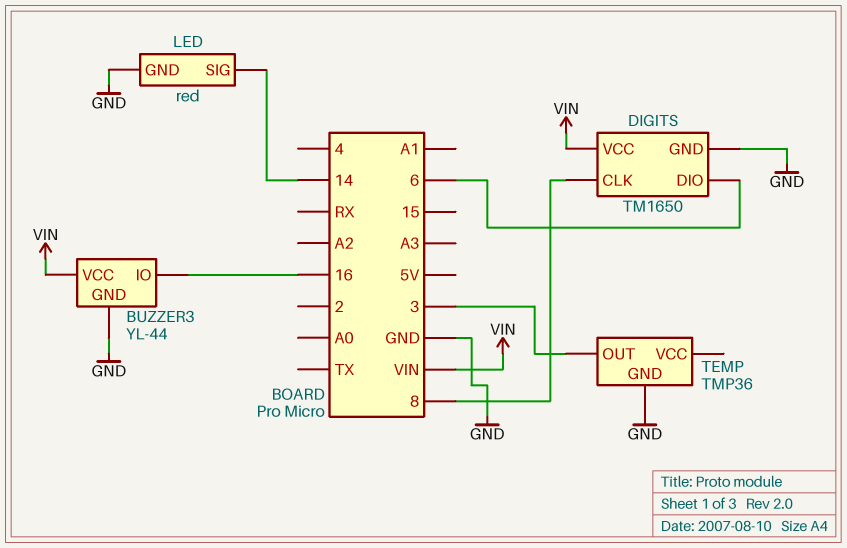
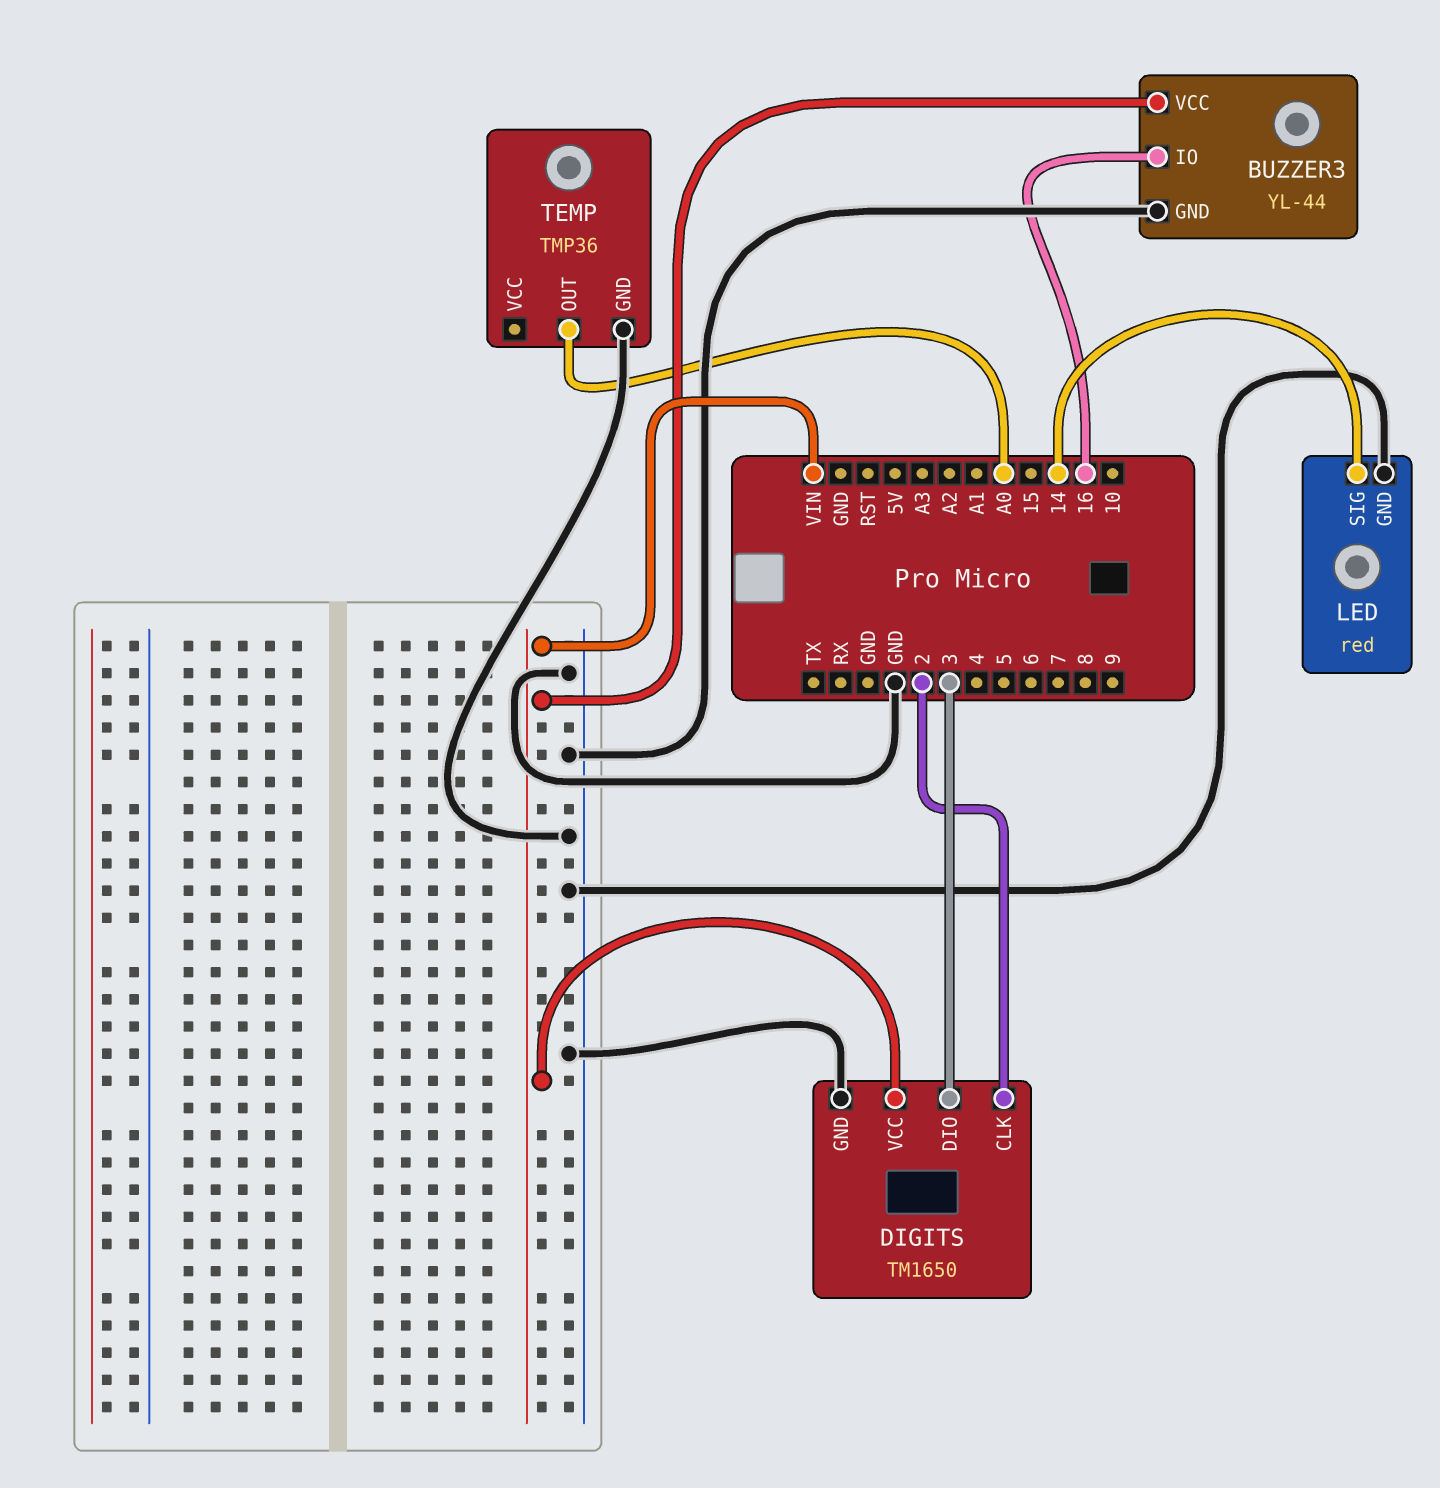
DIGITS pin CLK: 8 -> 2
DIGITS pin DIO: 6 -> 3
TEMP pin OUT: 3 -> A0

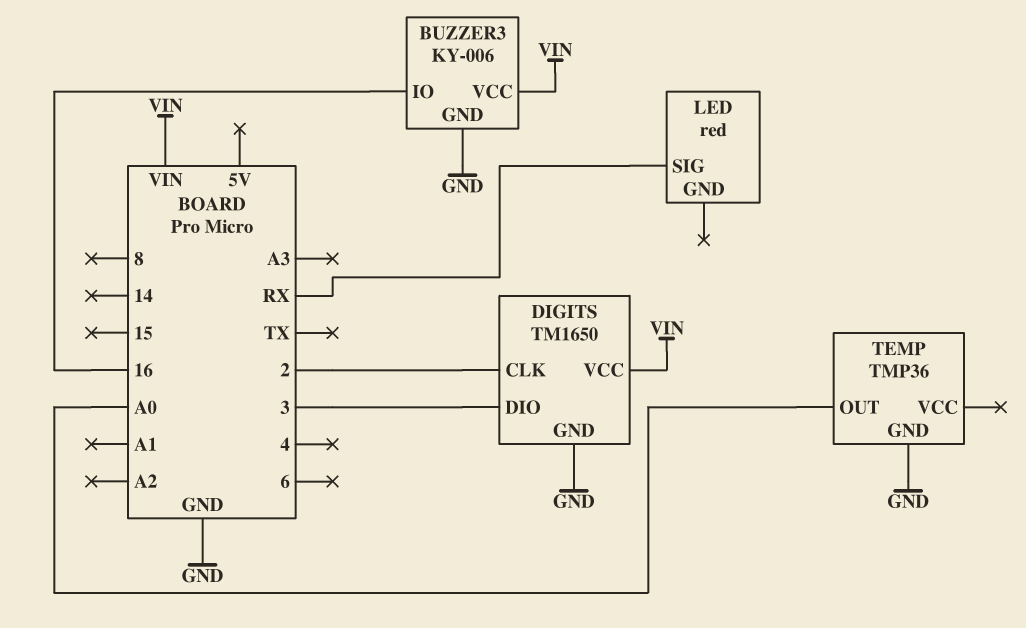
BUZZER3: YL-44 -> KY-006
LED pin GND: GND -> none
LED pin SIG: 14 -> RX

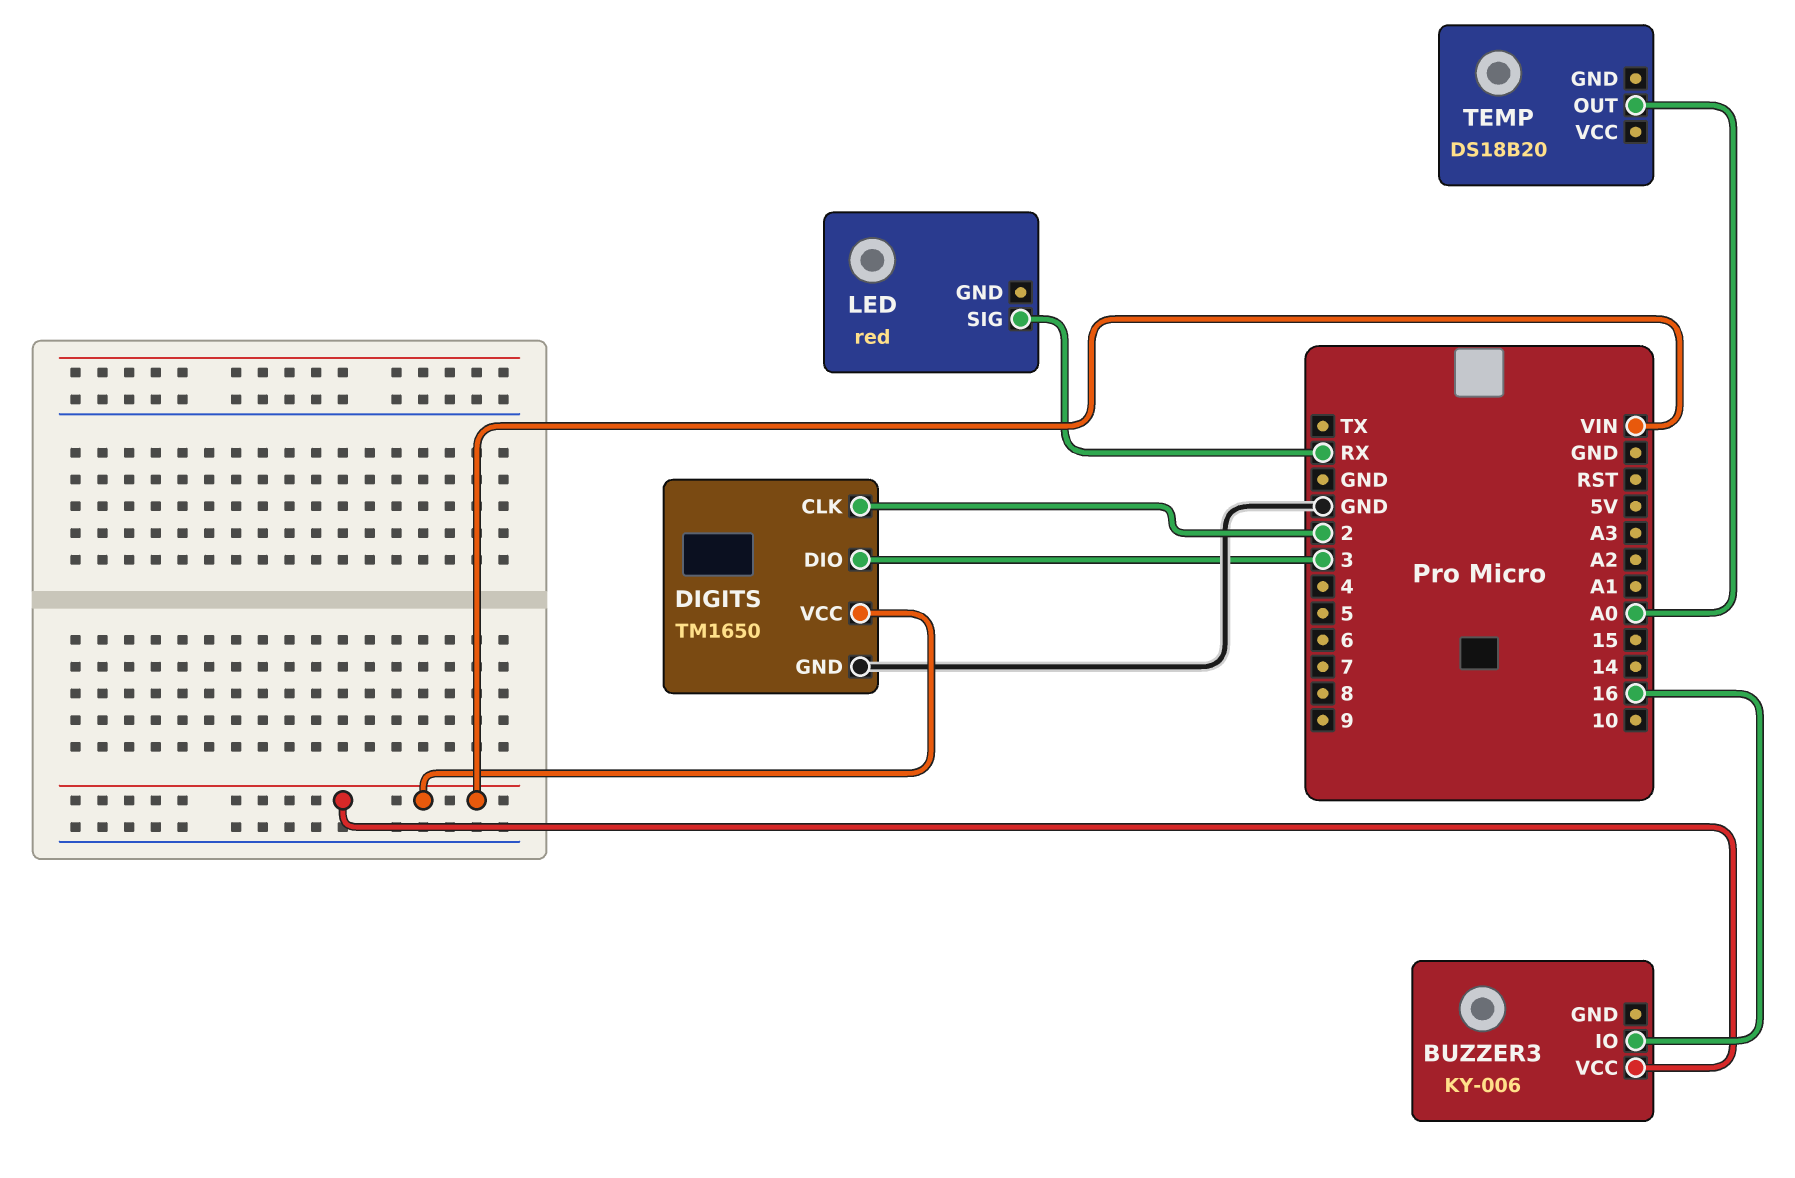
BUZZER3 pin GND: GND -> none
TEMP: TMP36 -> DS18B20
TEMP pin GND: GND -> none

